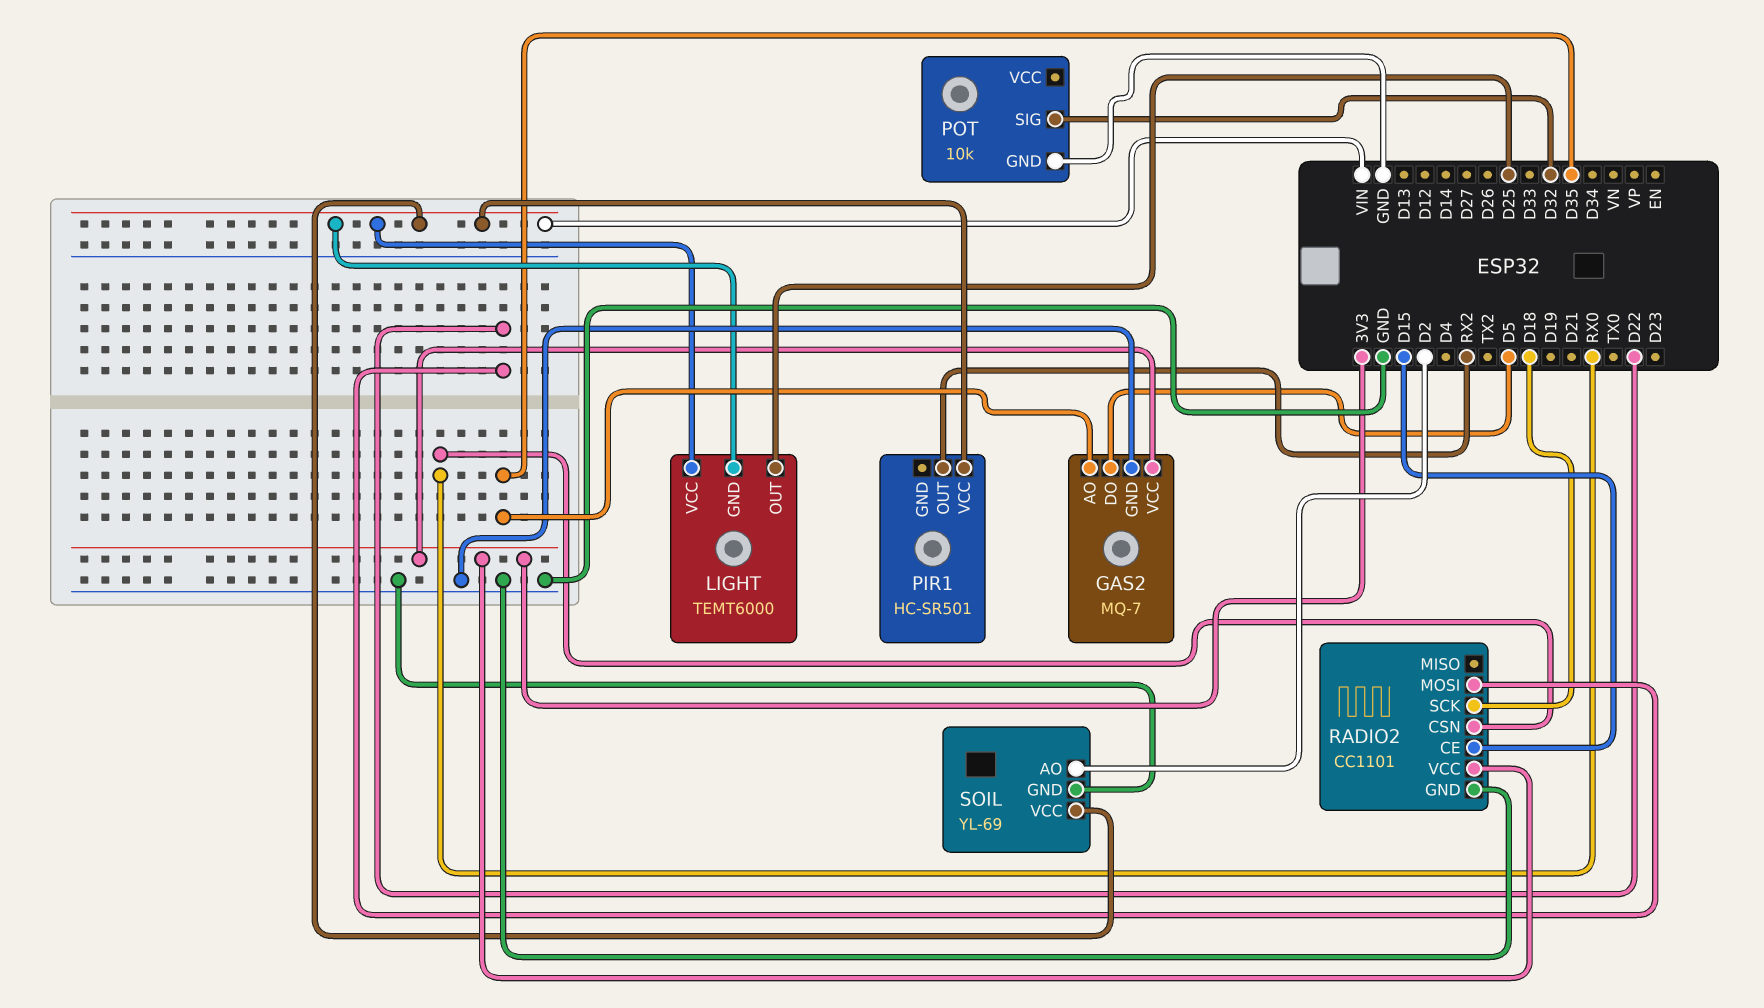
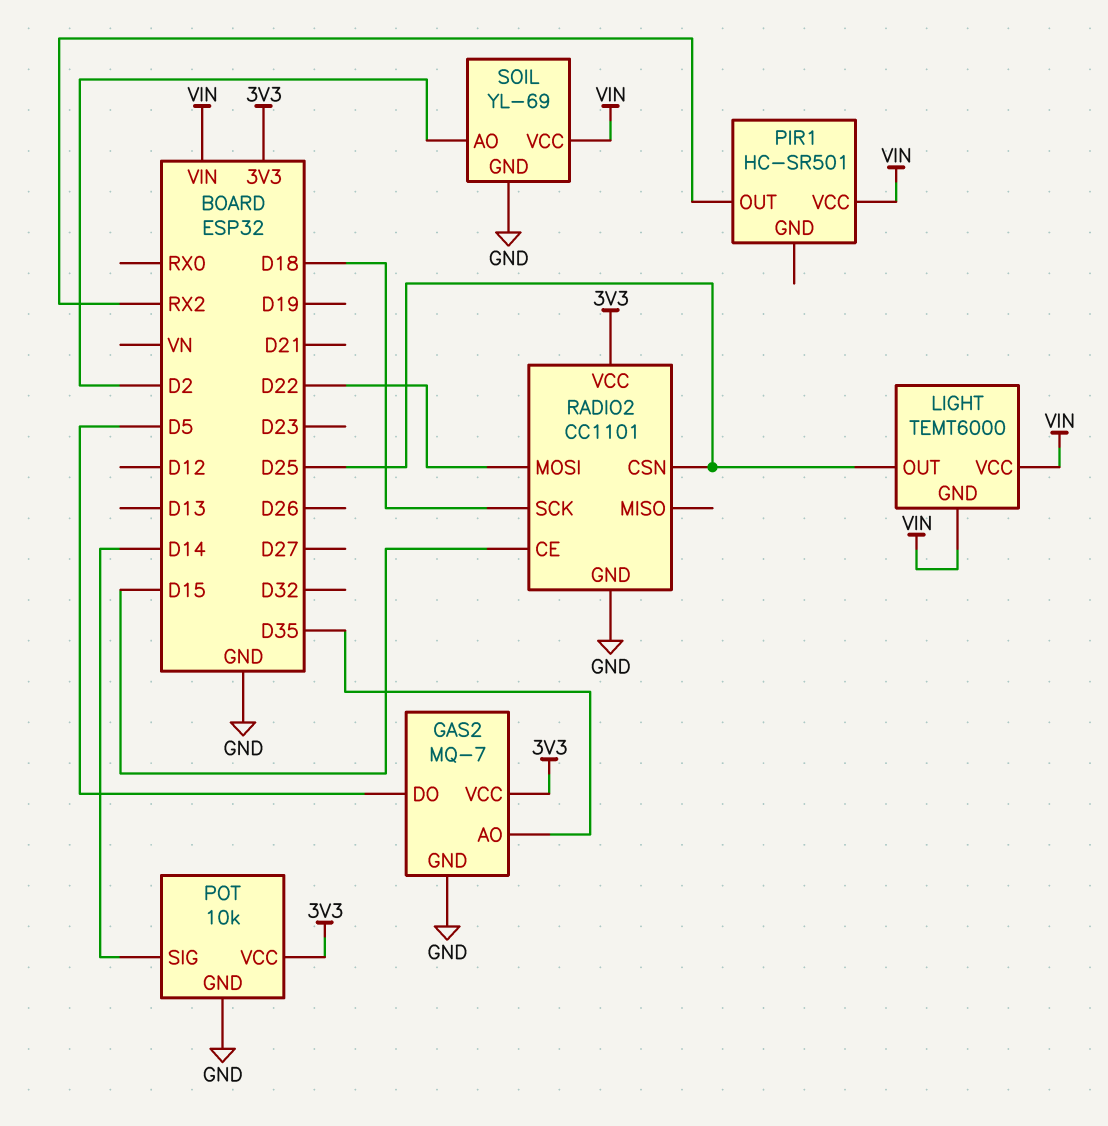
POT pin SIG: D32 -> D14
POT pin VCC: none -> 3V3
RADIO2 pin CSN: RX0 -> D25

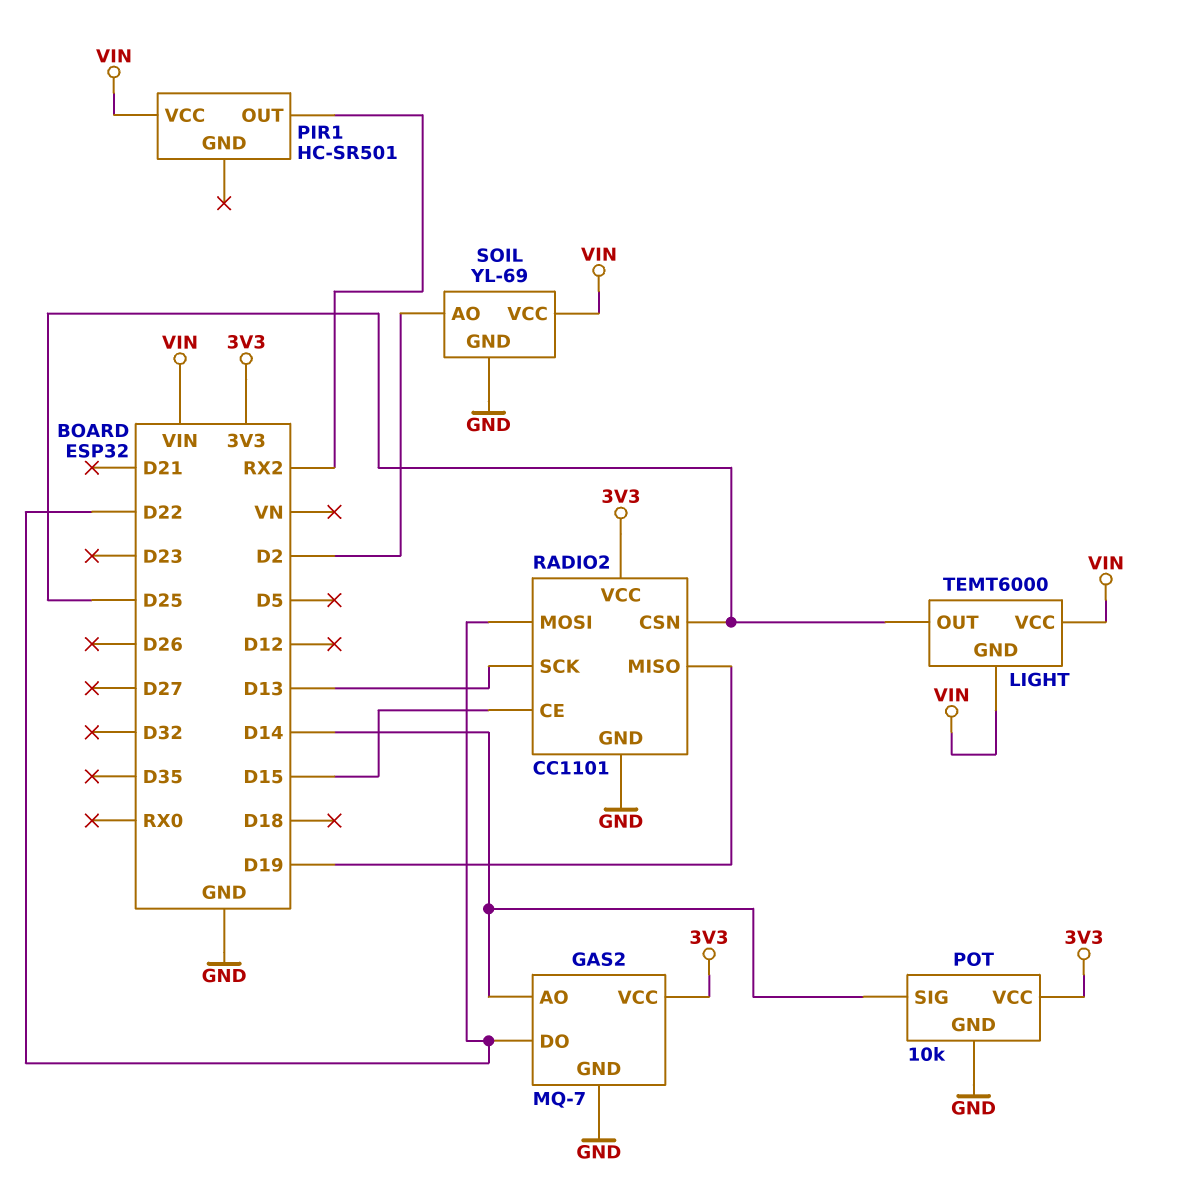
GAS2 pin AO: D35 -> D14
GAS2 pin DO: D5 -> D22
RADIO2 pin MISO: none -> D19
RADIO2 pin SCK: D18 -> D13

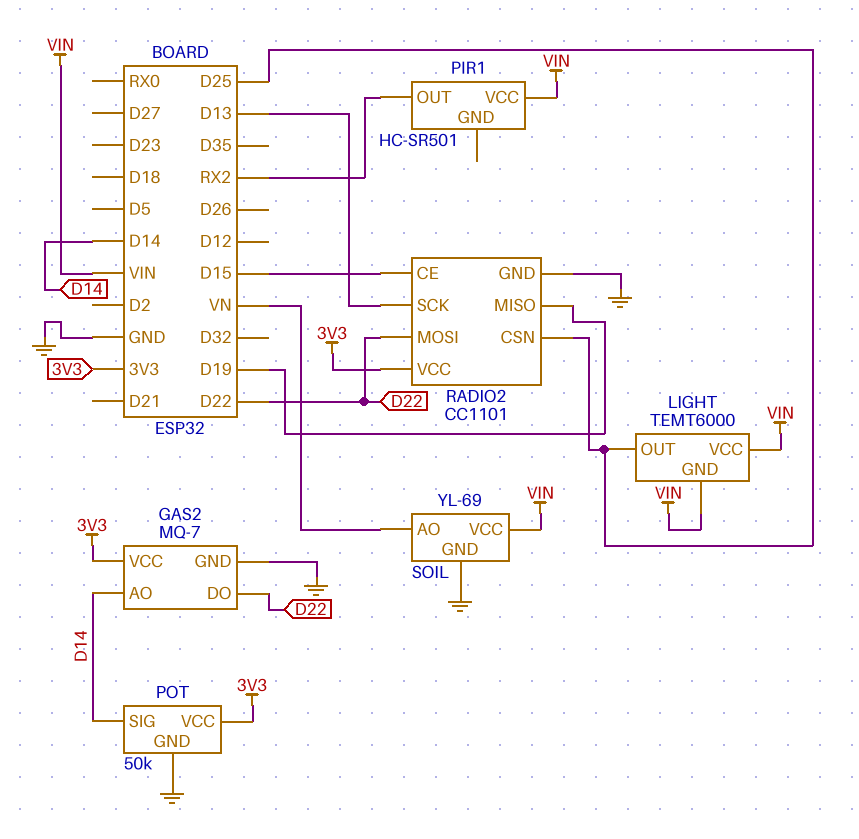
POT: 10k -> 50k
SOIL pin AO: D2 -> VN

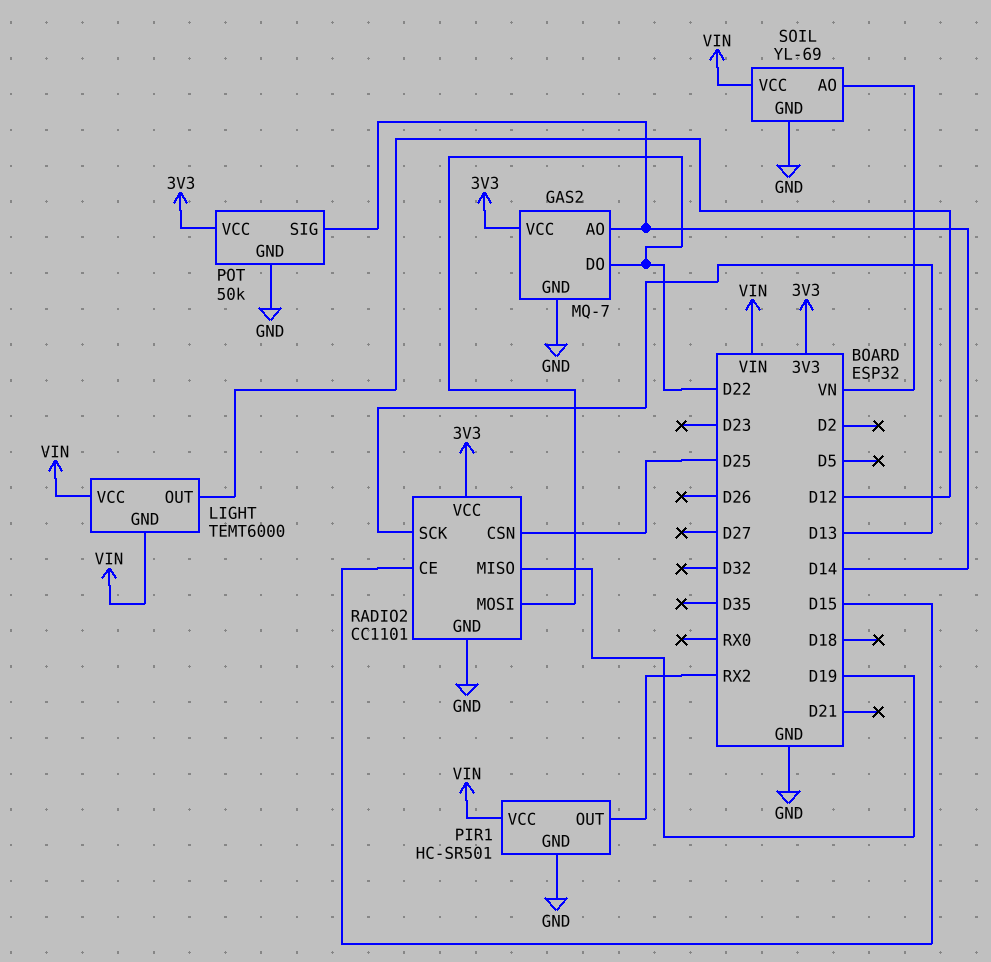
LIGHT pin OUT: D25 -> D12
PIR1 pin GND: none -> GND

